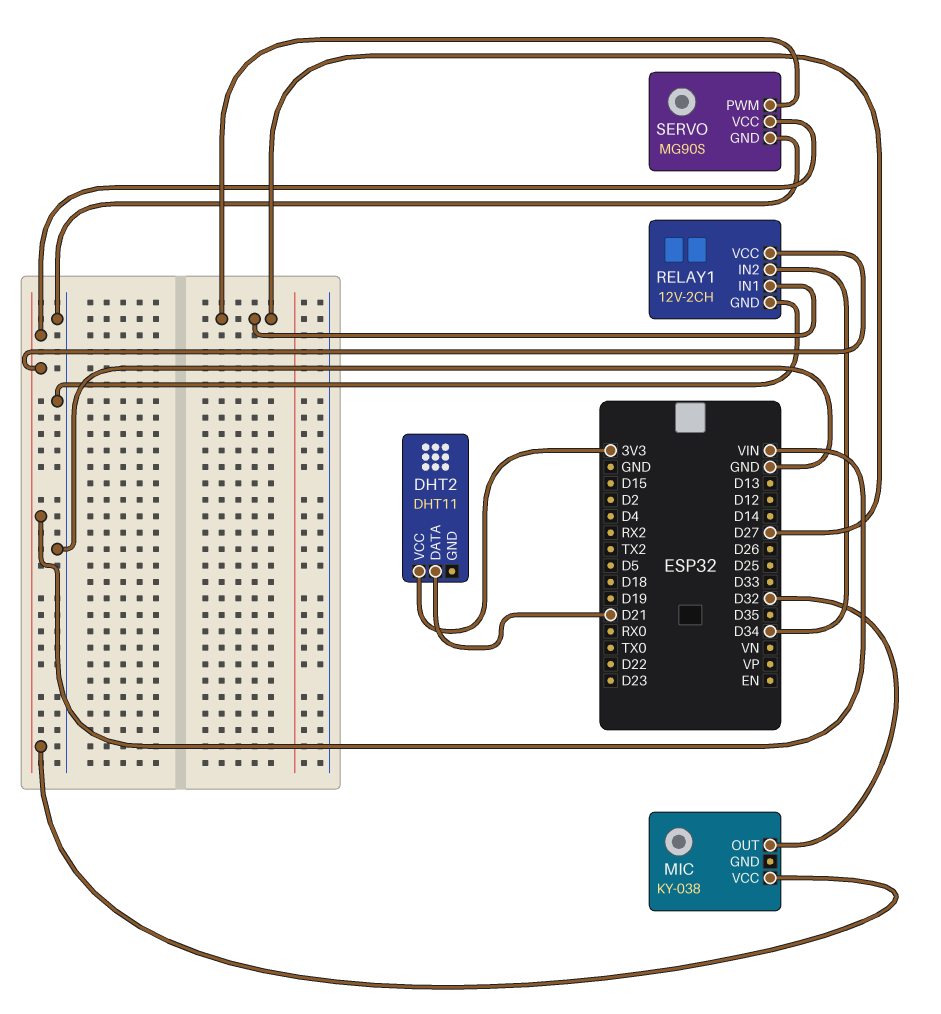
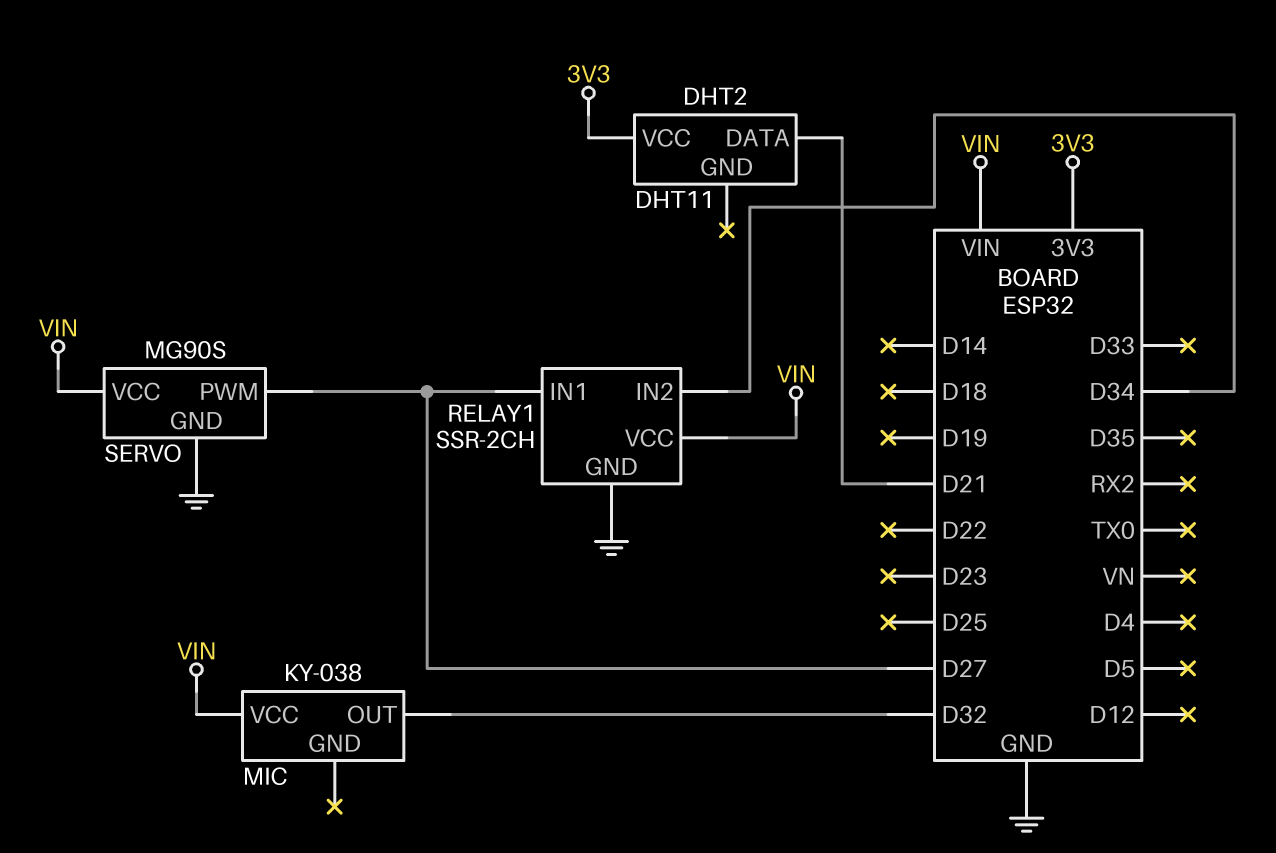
RELAY1: 12V-2CH -> SSR-2CH

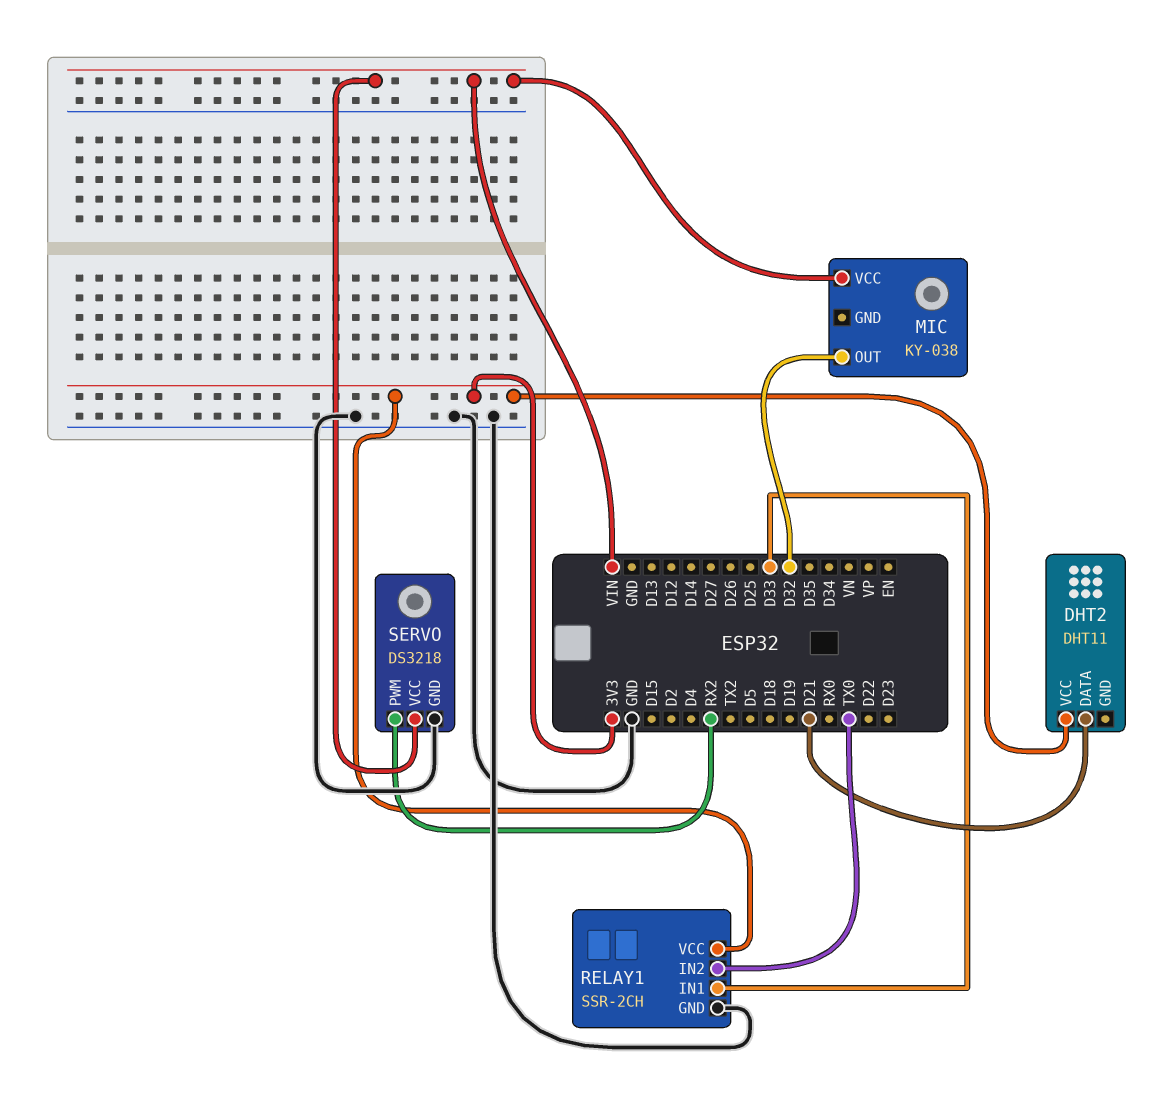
RELAY1 pin IN1: D27 -> D33
RELAY1 pin IN2: D34 -> TX0
RELAY1 pin VCC: VIN -> 3V3
SERVO: MG90S -> DS3218
SERVO pin PWM: D27 -> RX2

